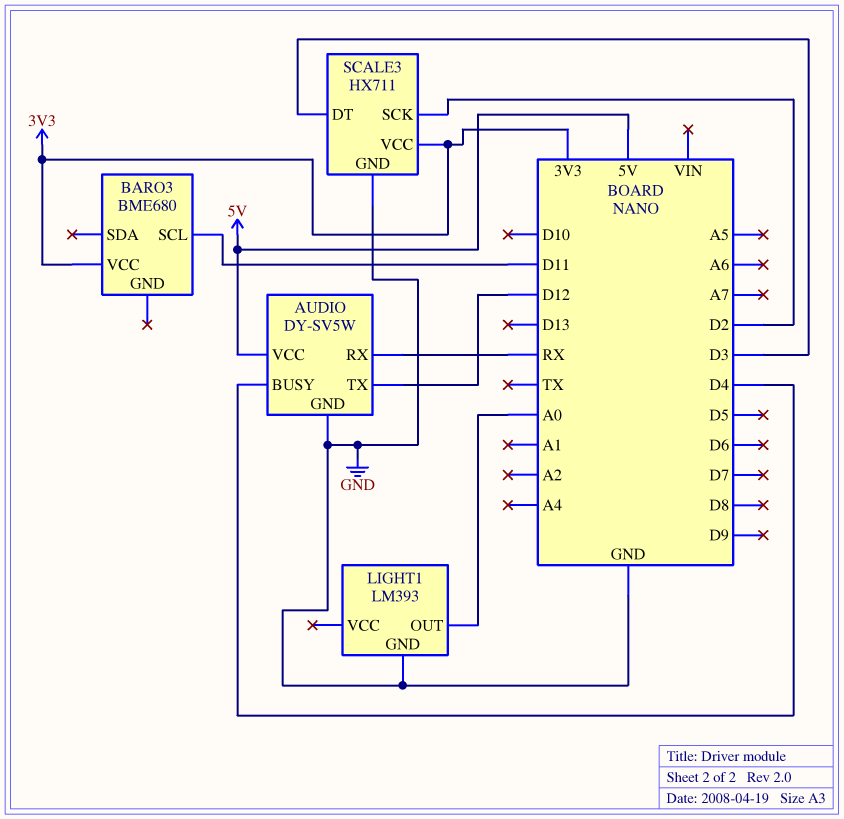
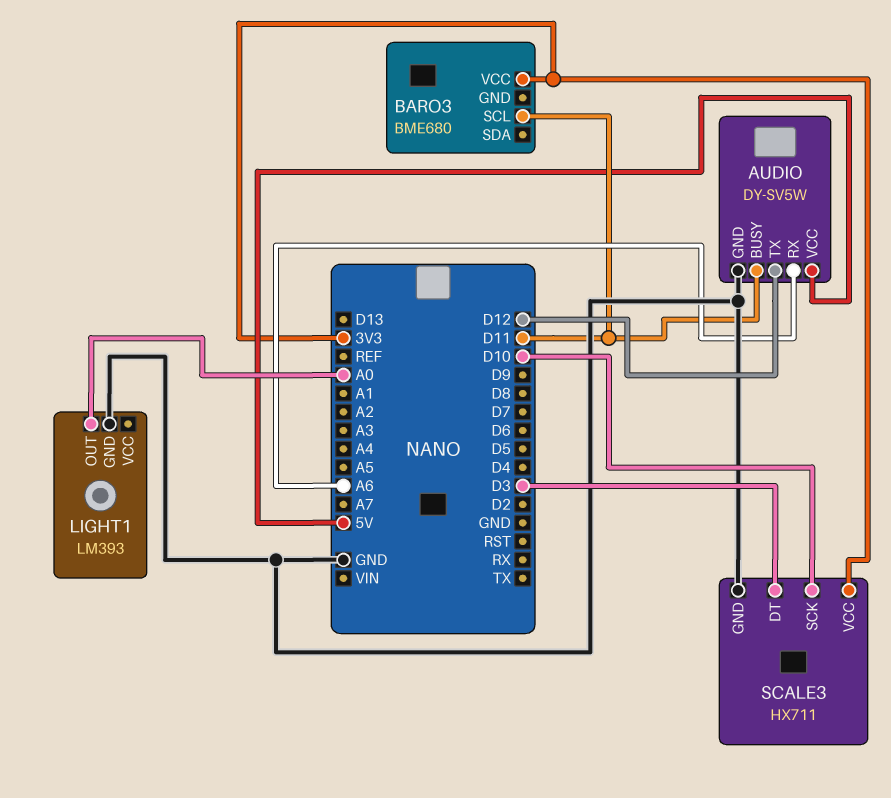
AUDIO pin BUSY: D4 -> D11
AUDIO pin RX: RX -> A6
SCALE3 pin SCK: D2 -> D10

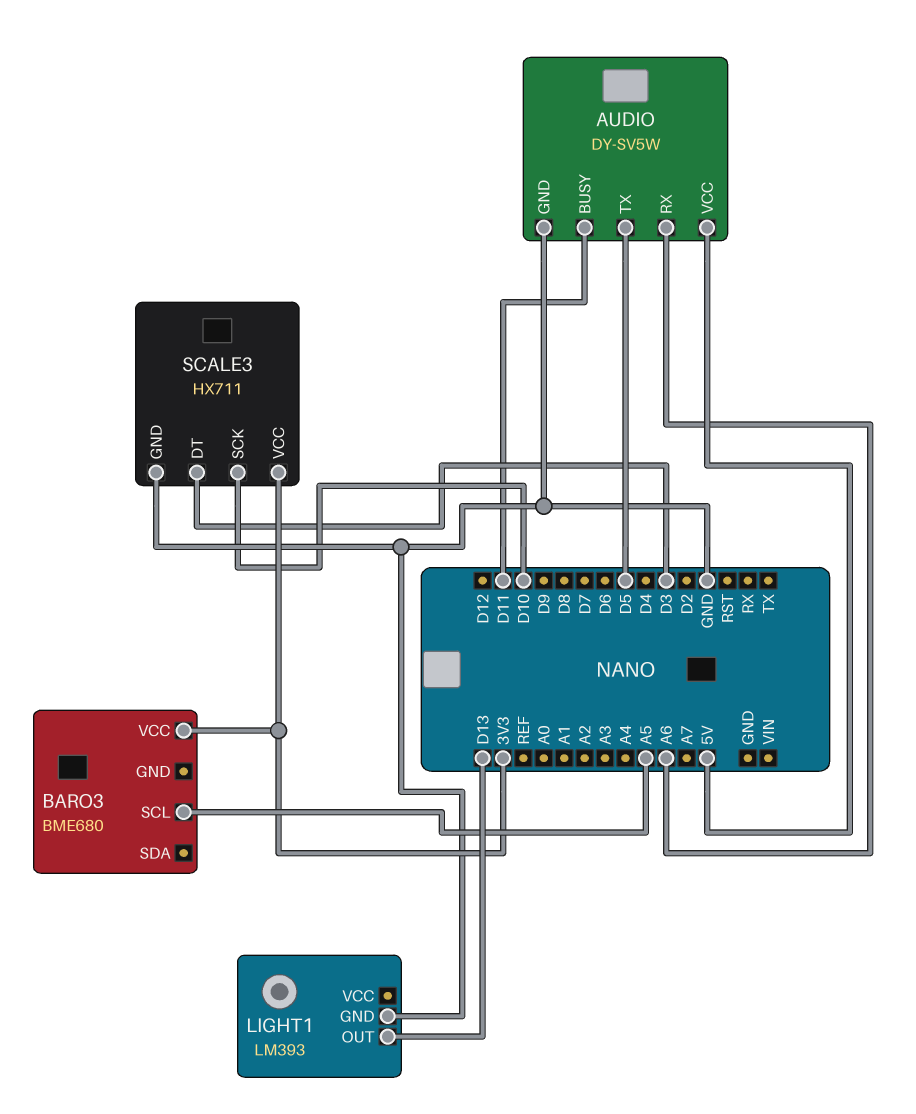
AUDIO pin TX: D12 -> D5
BARO3 pin SCL: D11 -> A5
LIGHT1 pin OUT: A0 -> D13

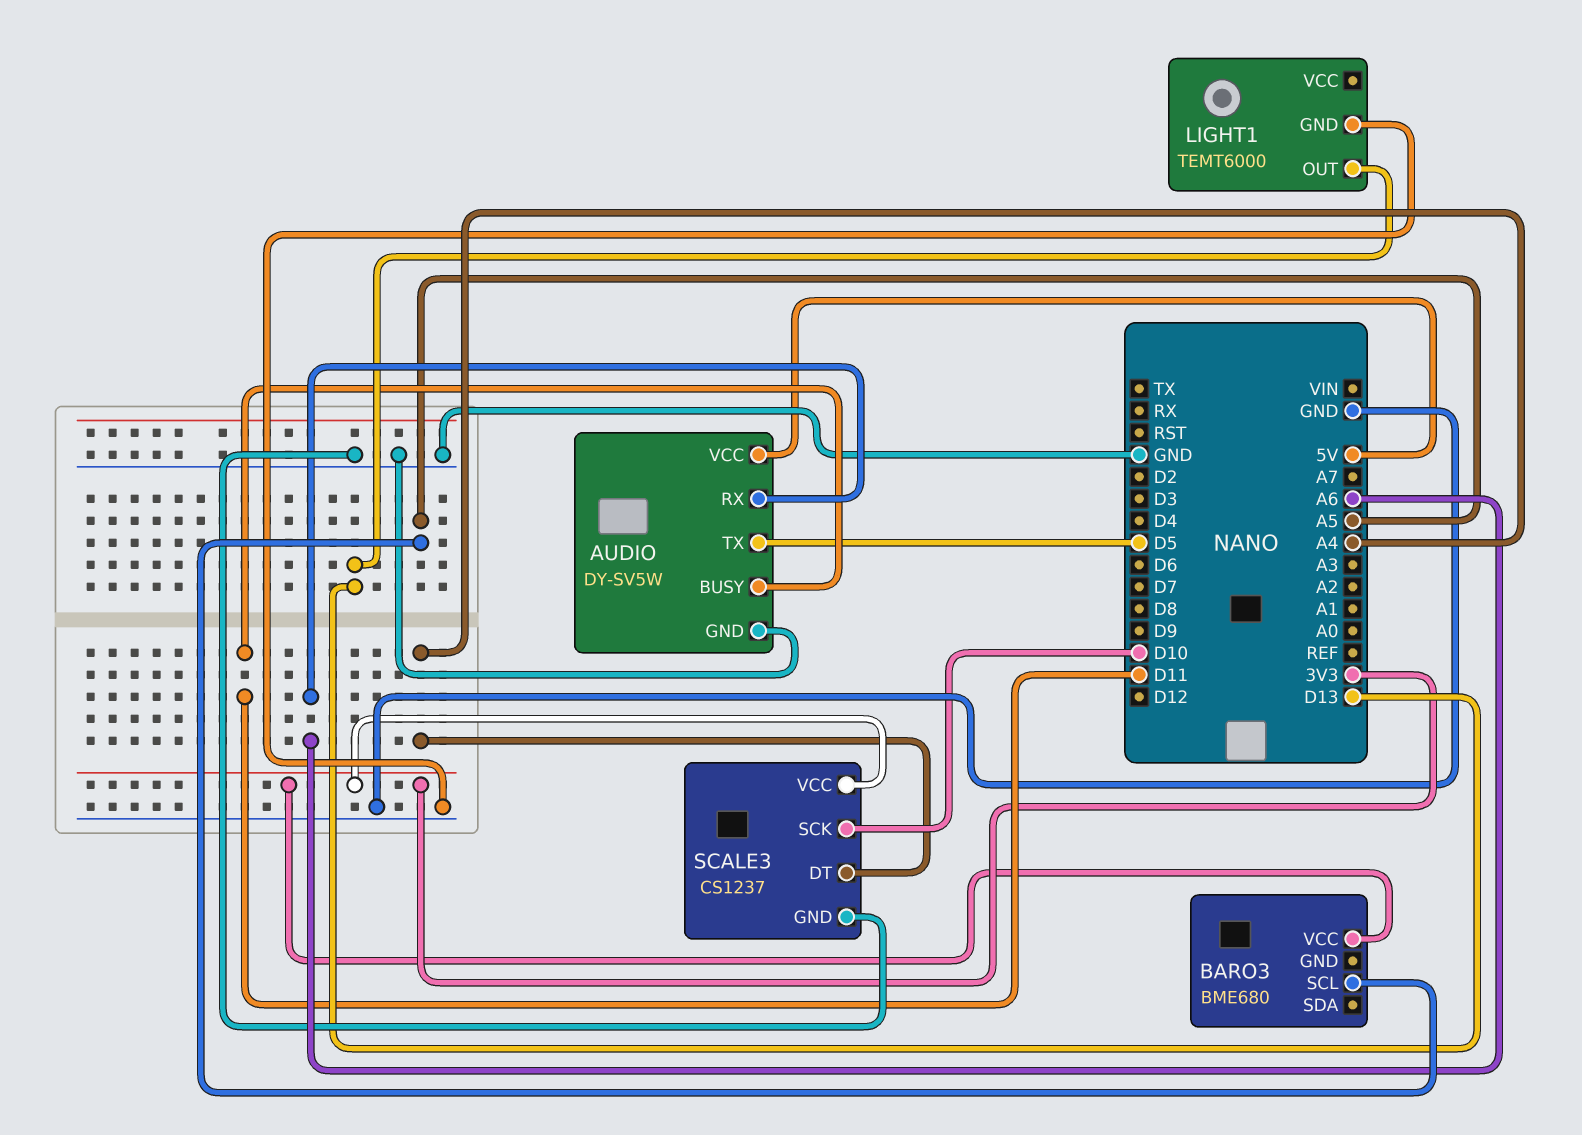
LIGHT1: LM393 -> TEMT6000
SCALE3: HX711 -> CS1237
SCALE3 pin DT: D3 -> A4

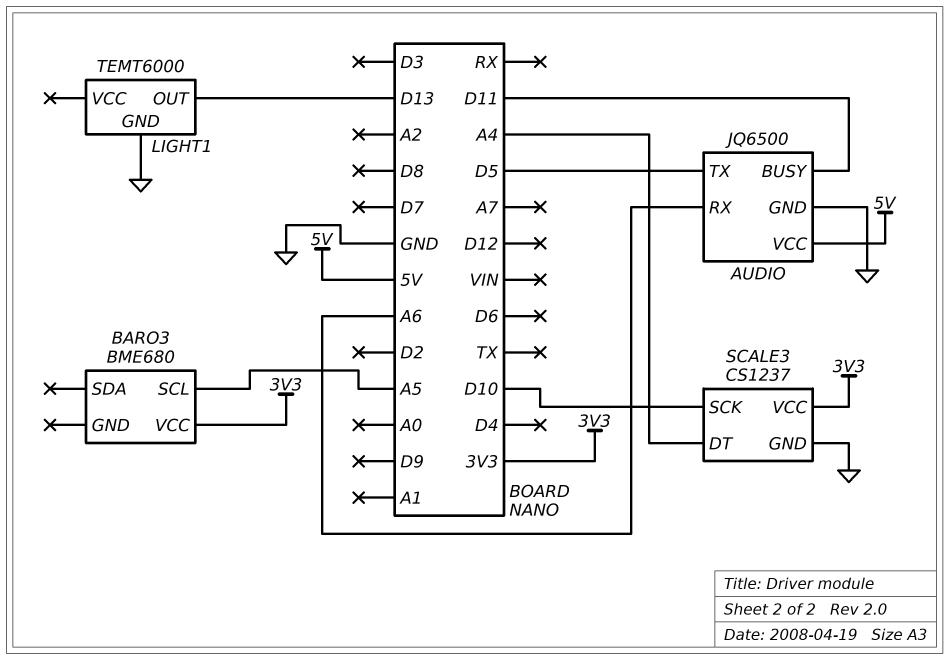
AUDIO: DY-SV5W -> JQ6500

